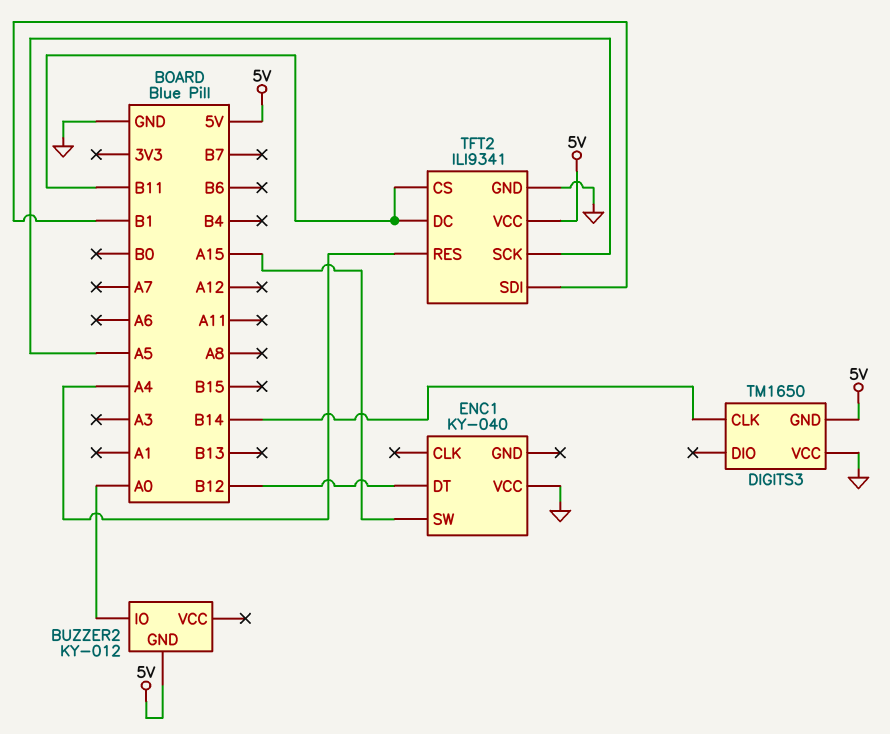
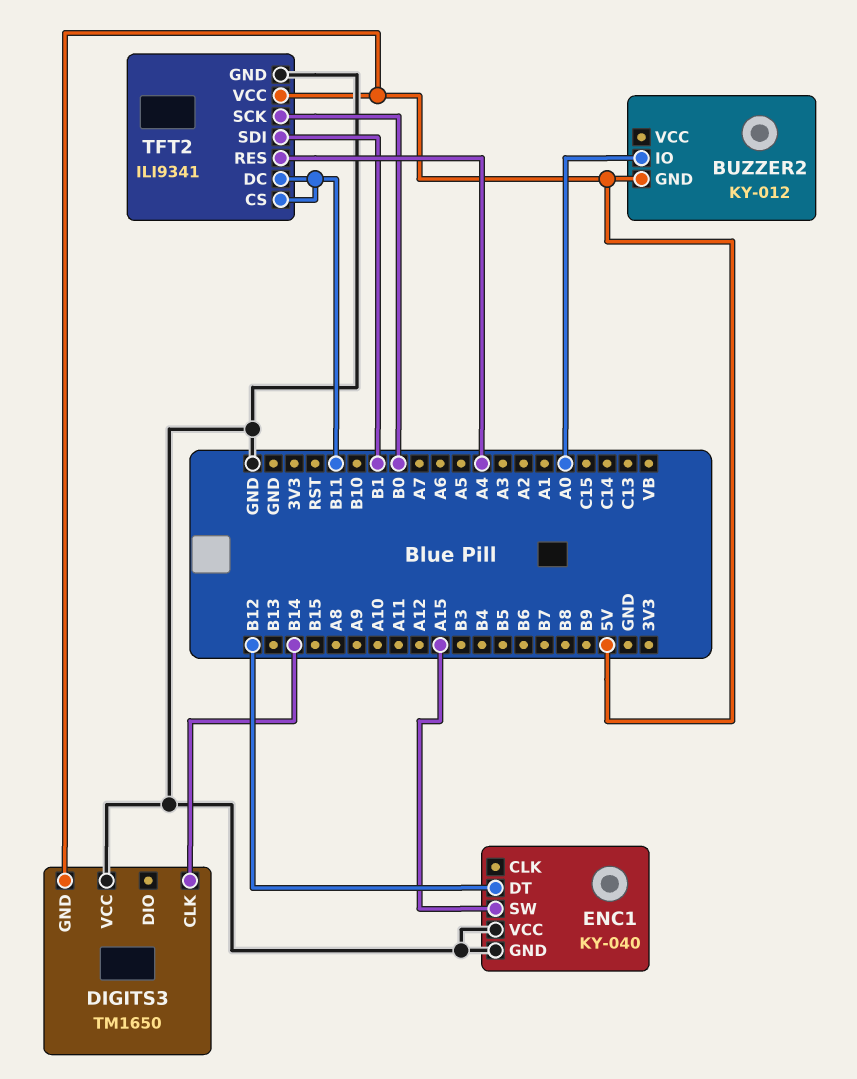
ENC1 pin GND: none -> GND
TFT2 pin SCK: A5 -> B0

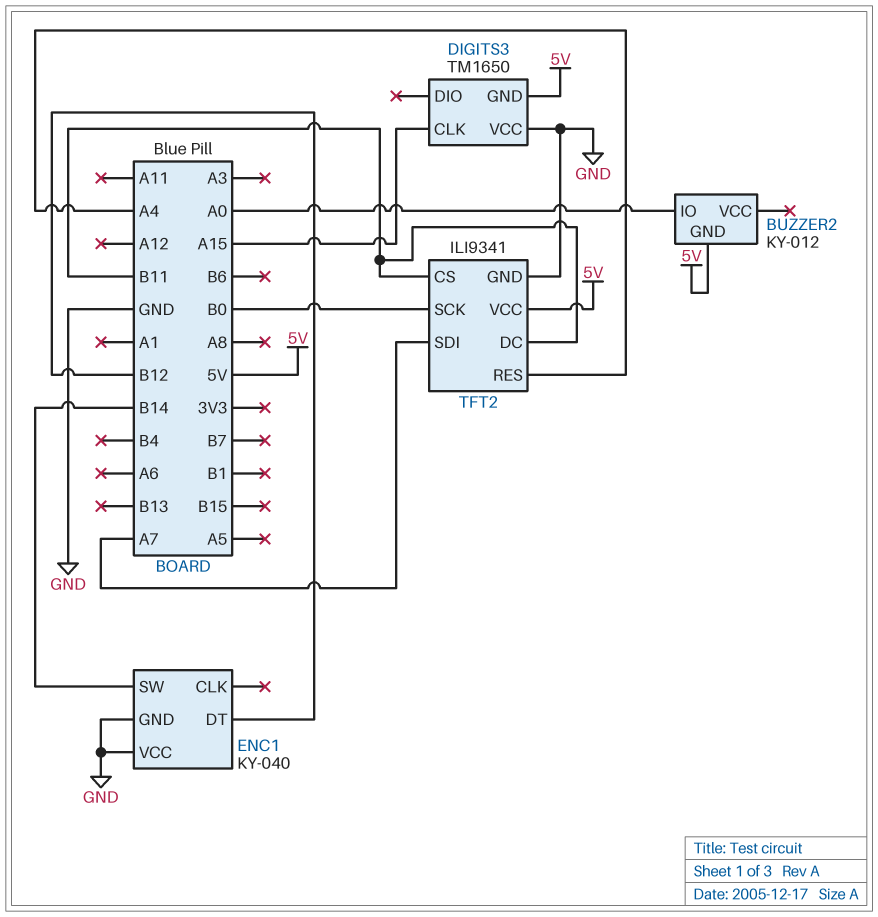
DIGITS3 pin CLK: B14 -> A15
ENC1 pin SW: A15 -> B14
TFT2 pin SDI: B1 -> A7

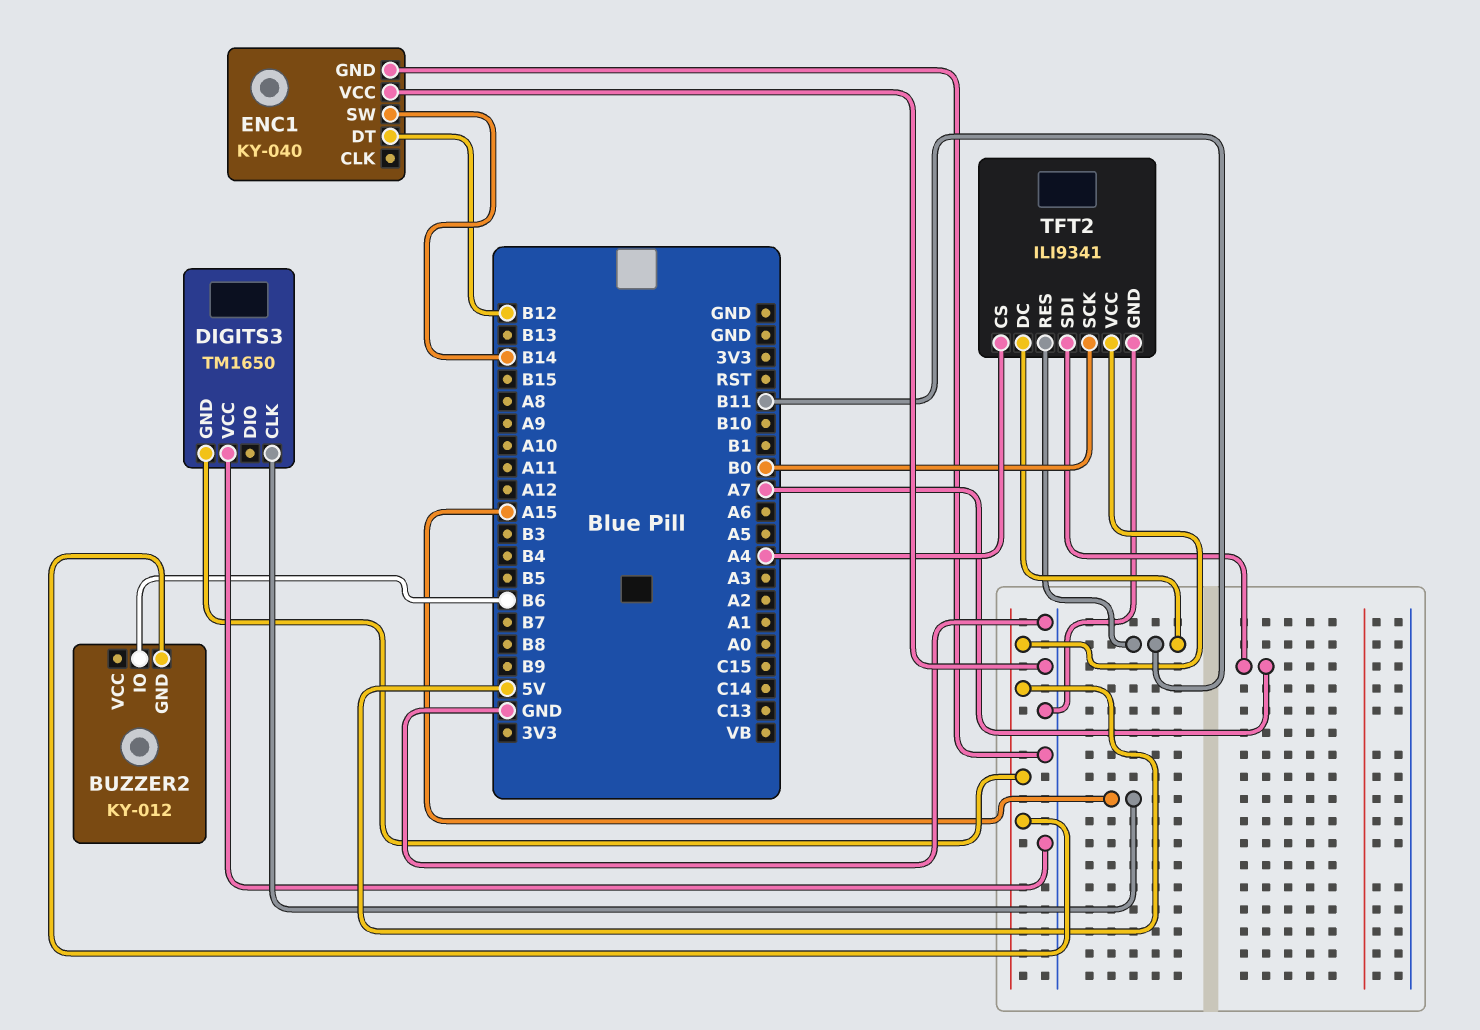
BUZZER2 pin IO: A0 -> B6
TFT2 pin CS: B11 -> A4
TFT2 pin RES: A4 -> B11

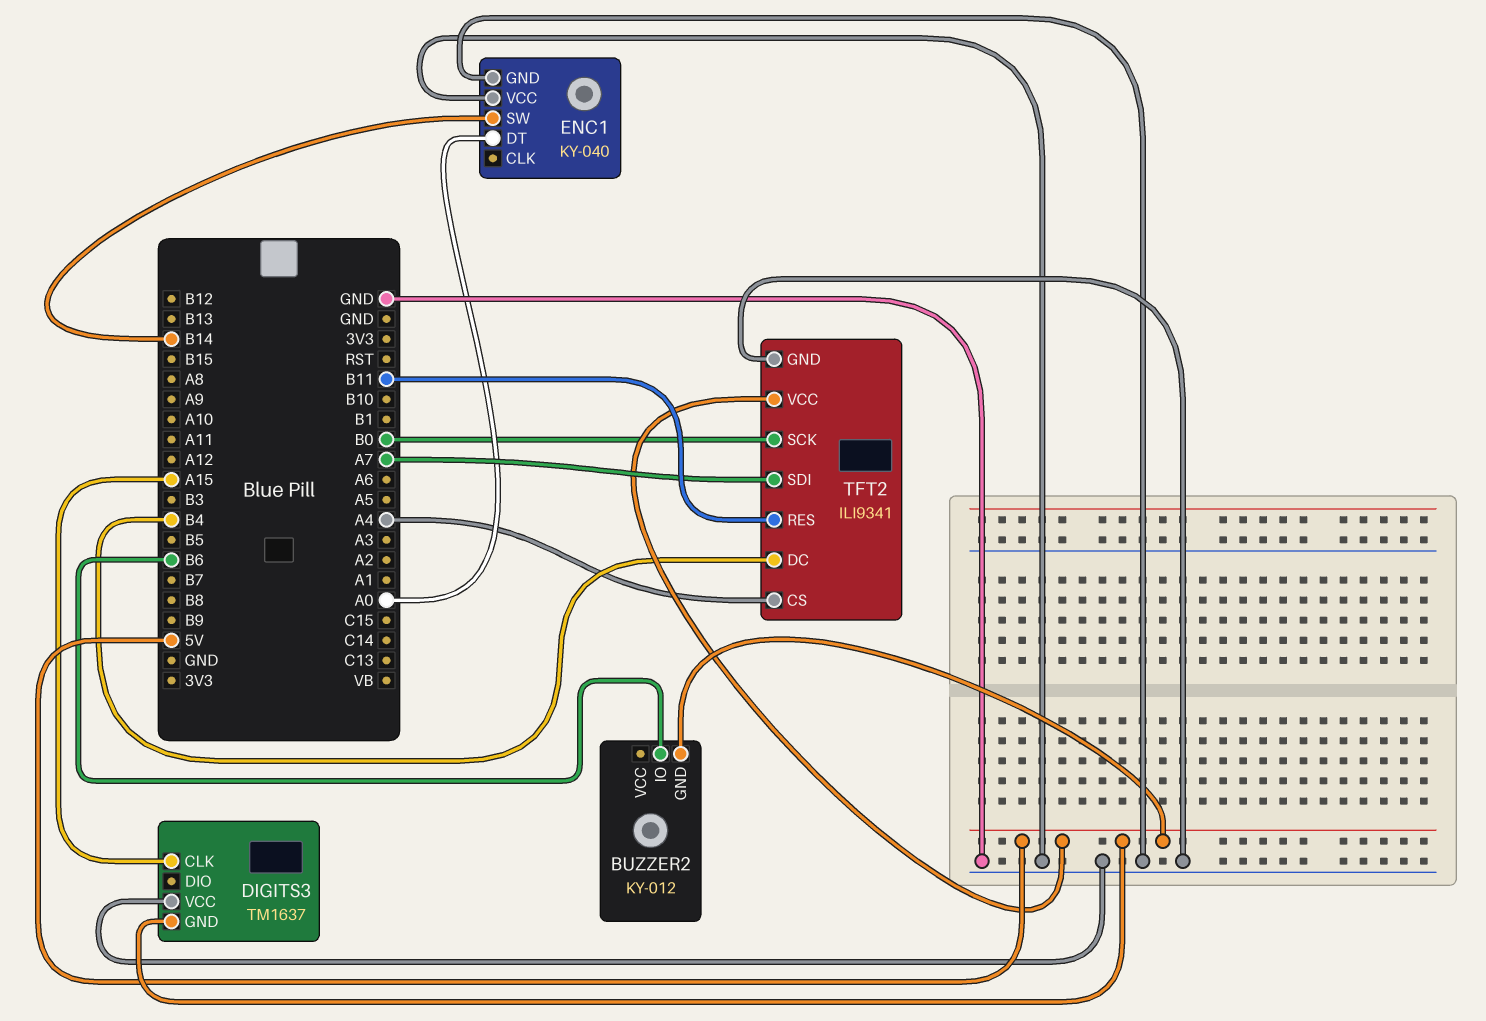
DIGITS3: TM1650 -> TM1637
ENC1 pin DT: B12 -> A0
TFT2 pin DC: B11 -> B4

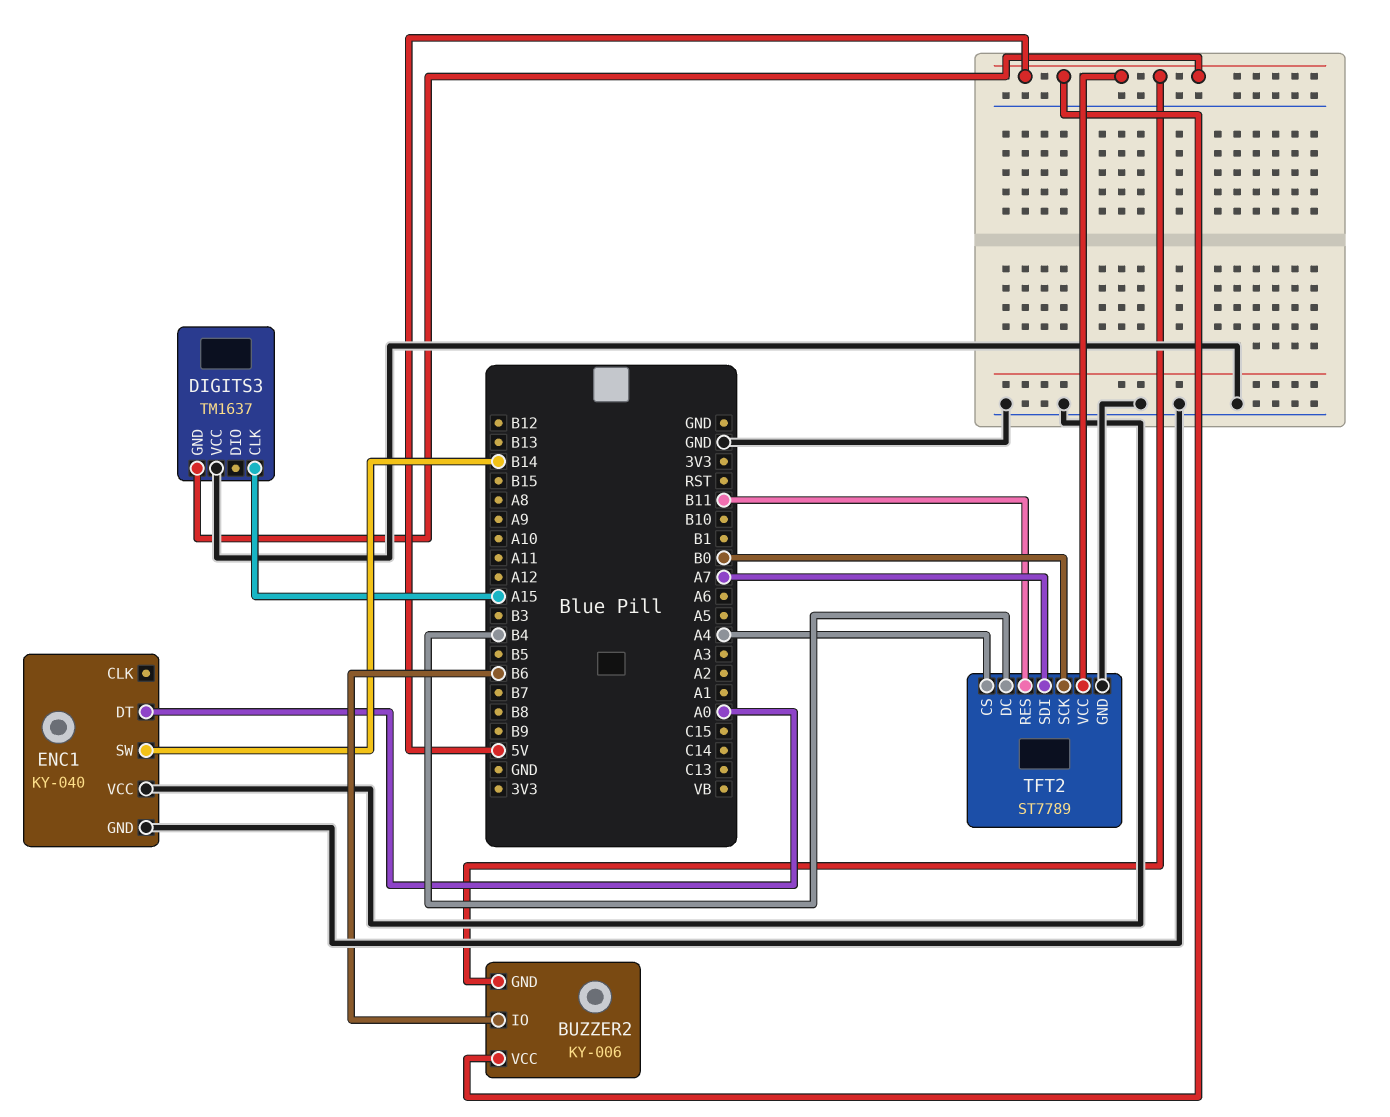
BUZZER2: KY-012 -> KY-006
BUZZER2 pin VCC: none -> 5V
TFT2: ILI9341 -> ST7789

